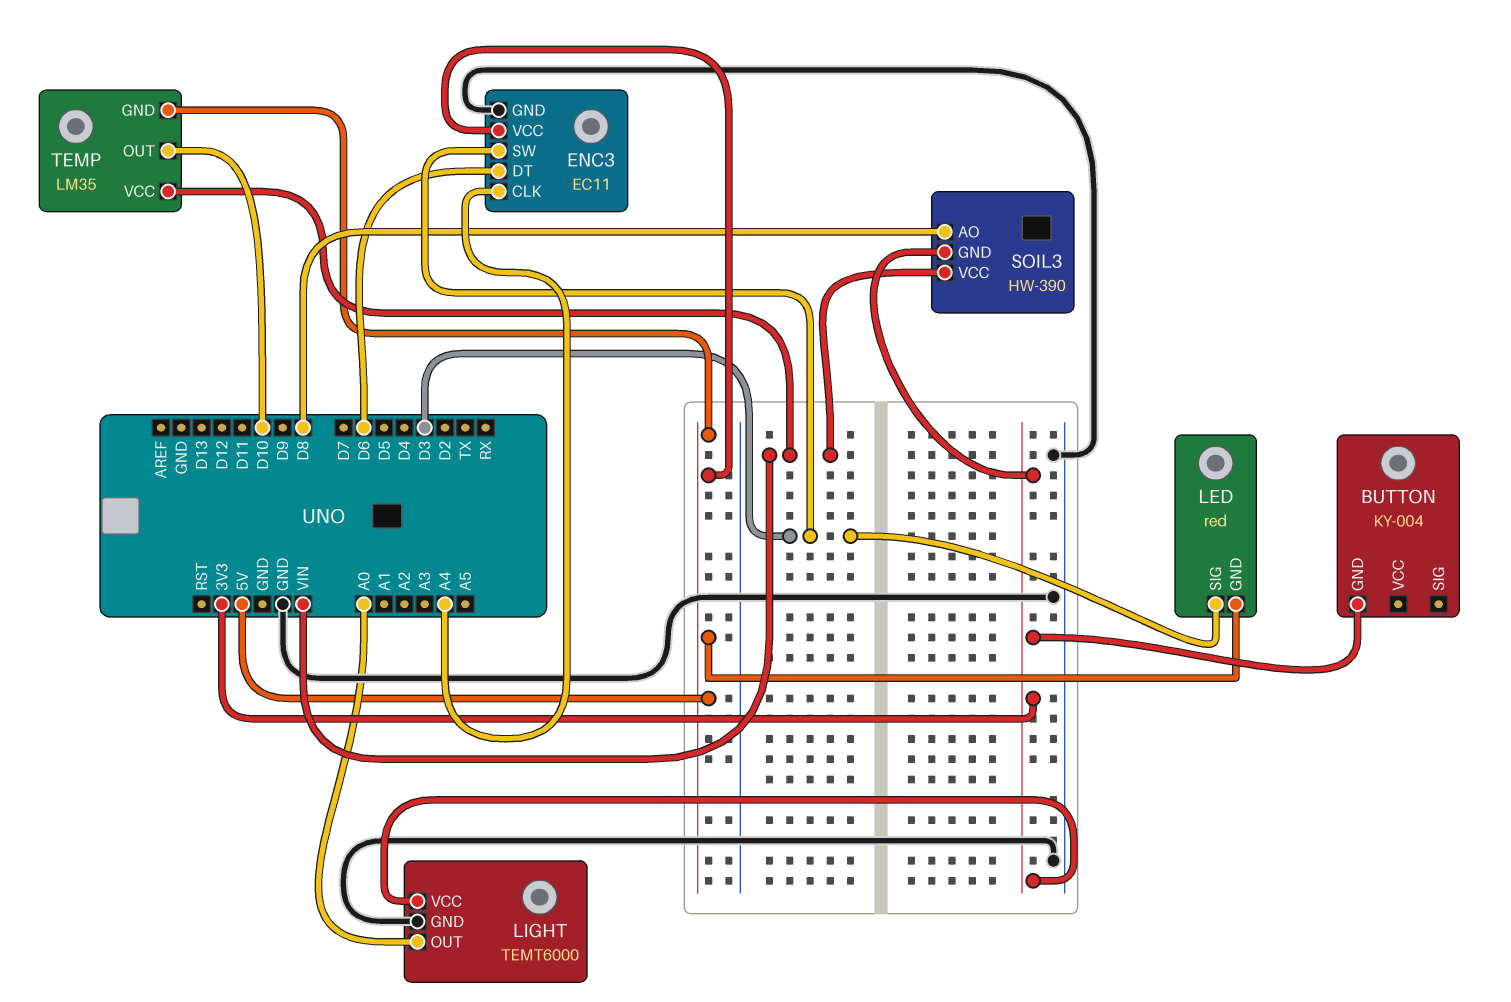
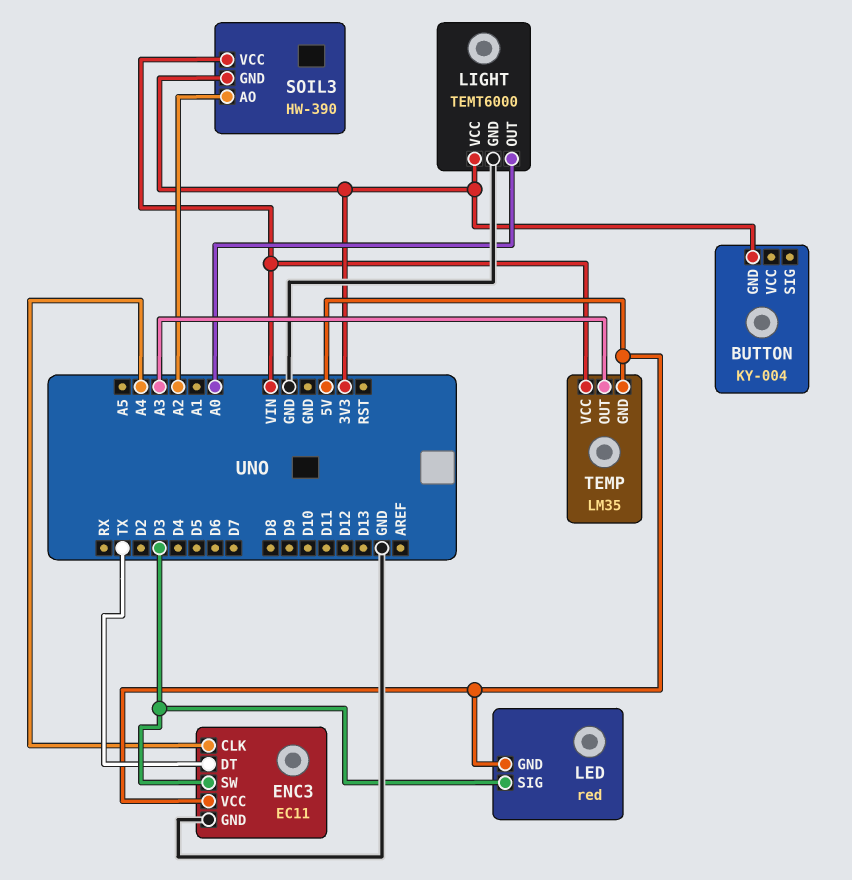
ENC3 pin DT: D6 -> TX
SOIL3 pin AO: D8 -> A2
TEMP pin OUT: D10 -> A3

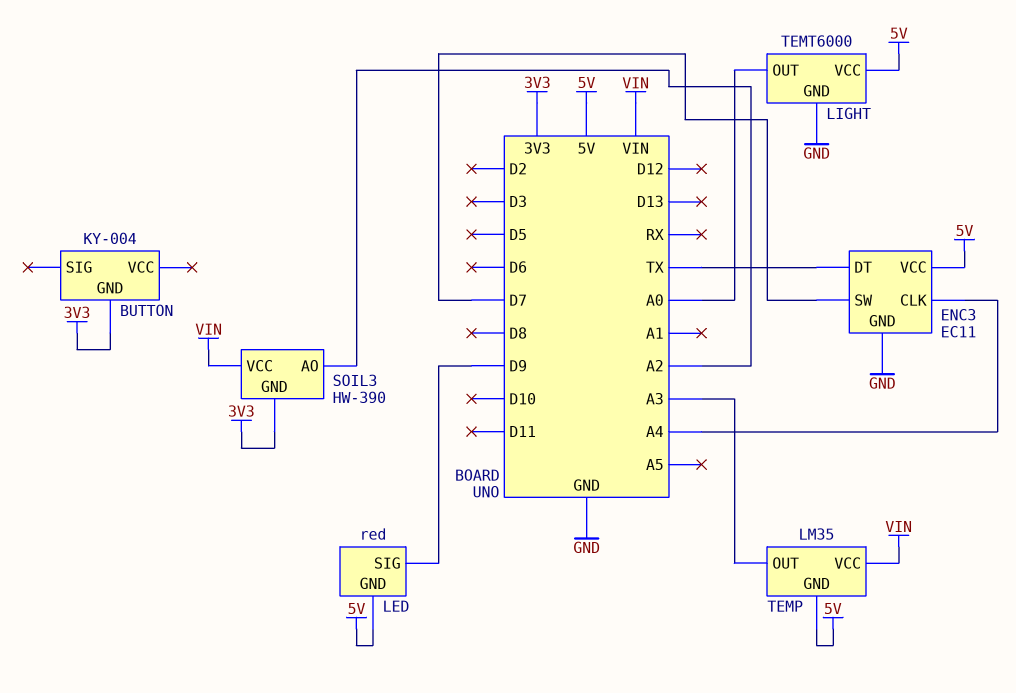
ENC3 pin SW: D3 -> D7
LED pin SIG: D3 -> D9
LIGHT pin VCC: 3V3 -> 5V

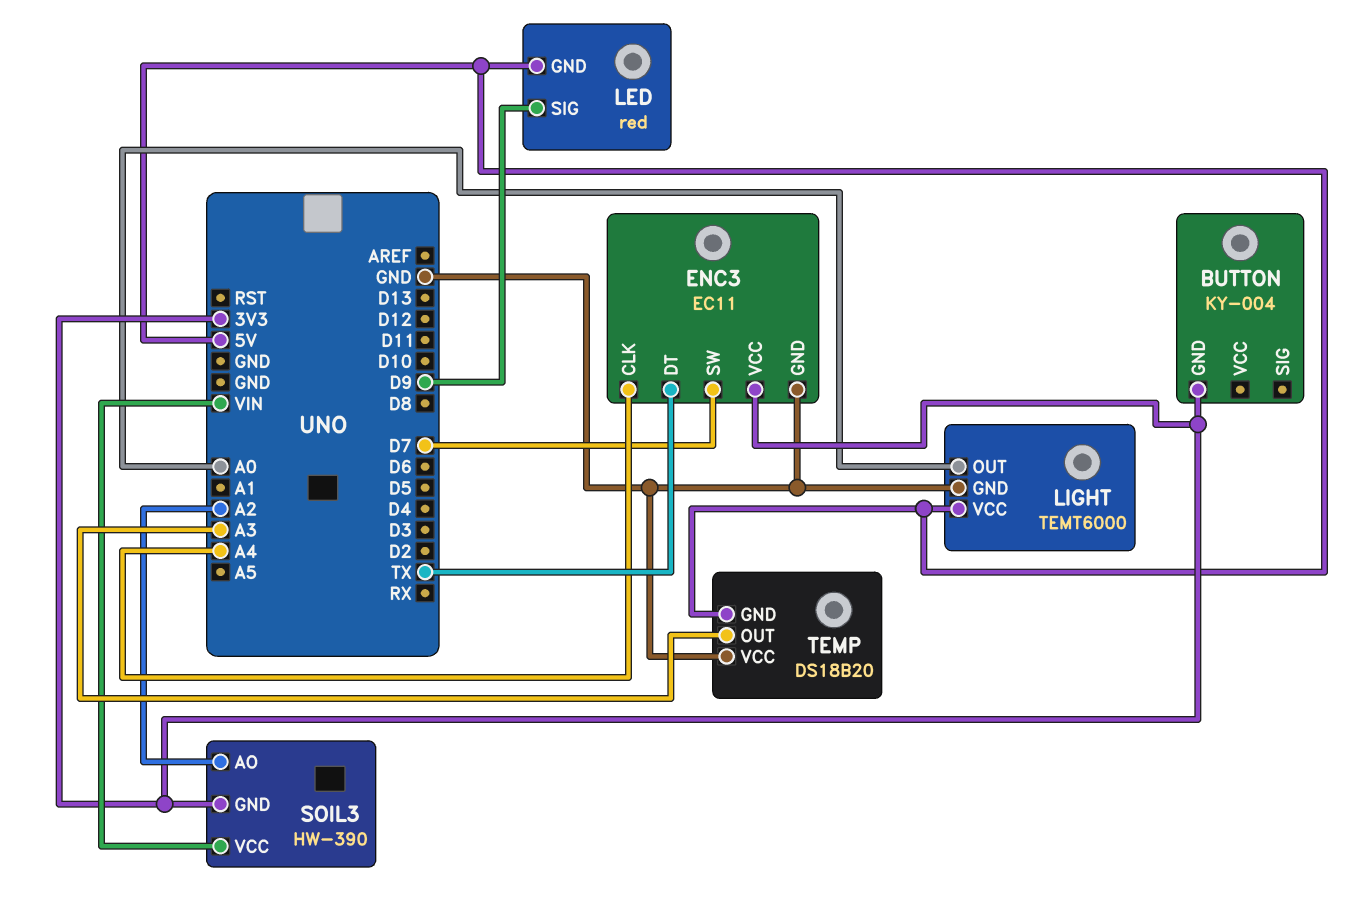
ENC3 pin VCC: 5V -> 3V3
TEMP: LM35 -> DS18B20
TEMP pin VCC: VIN -> GND

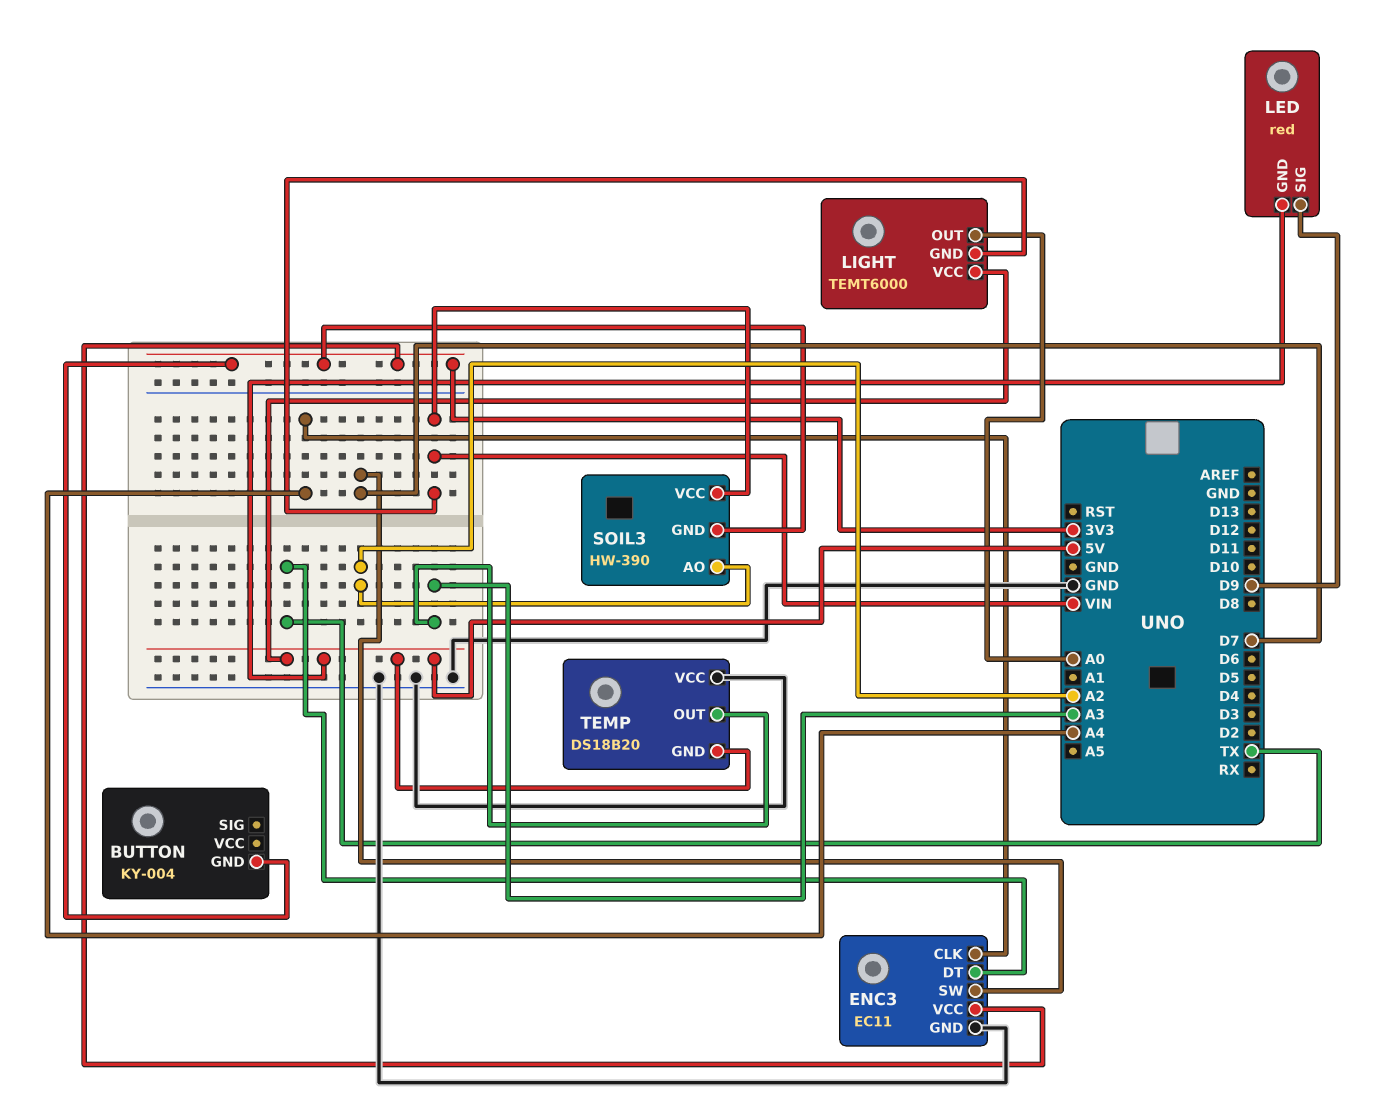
LIGHT pin GND: GND -> VIN

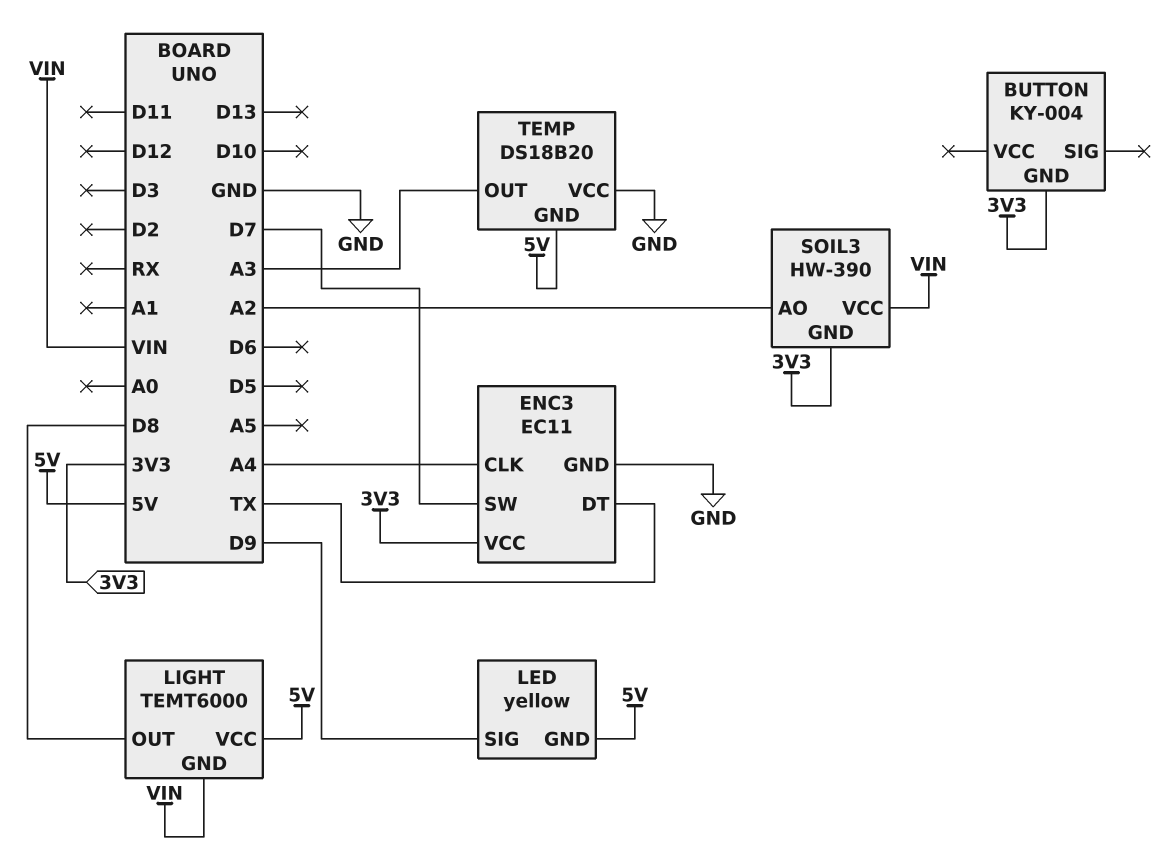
LED: red -> yellow
LIGHT pin OUT: A0 -> D8

